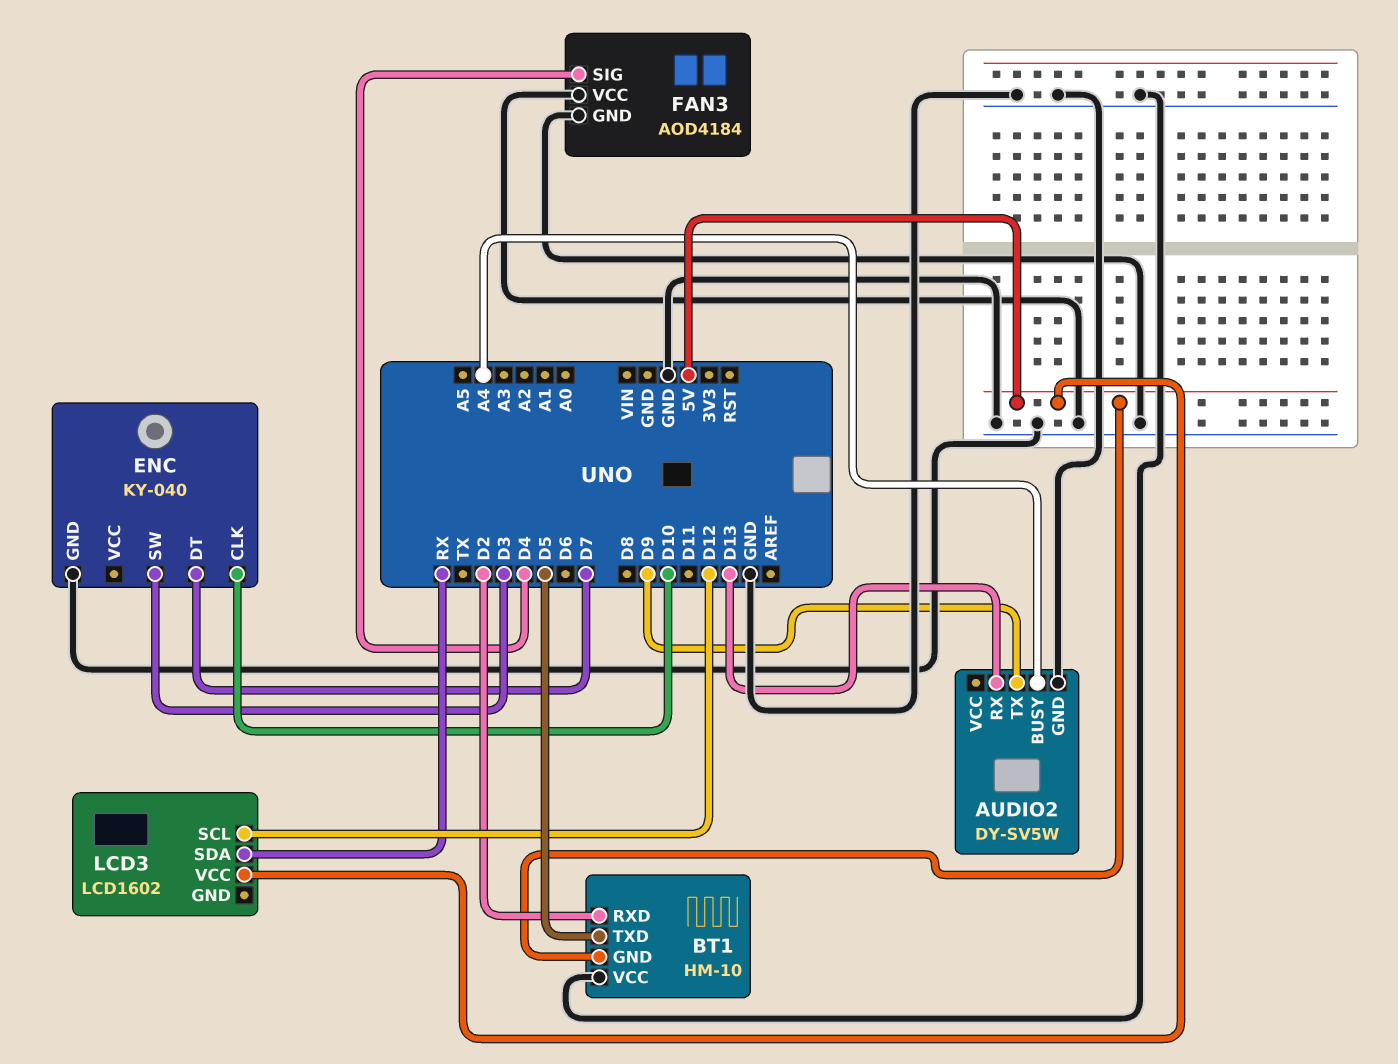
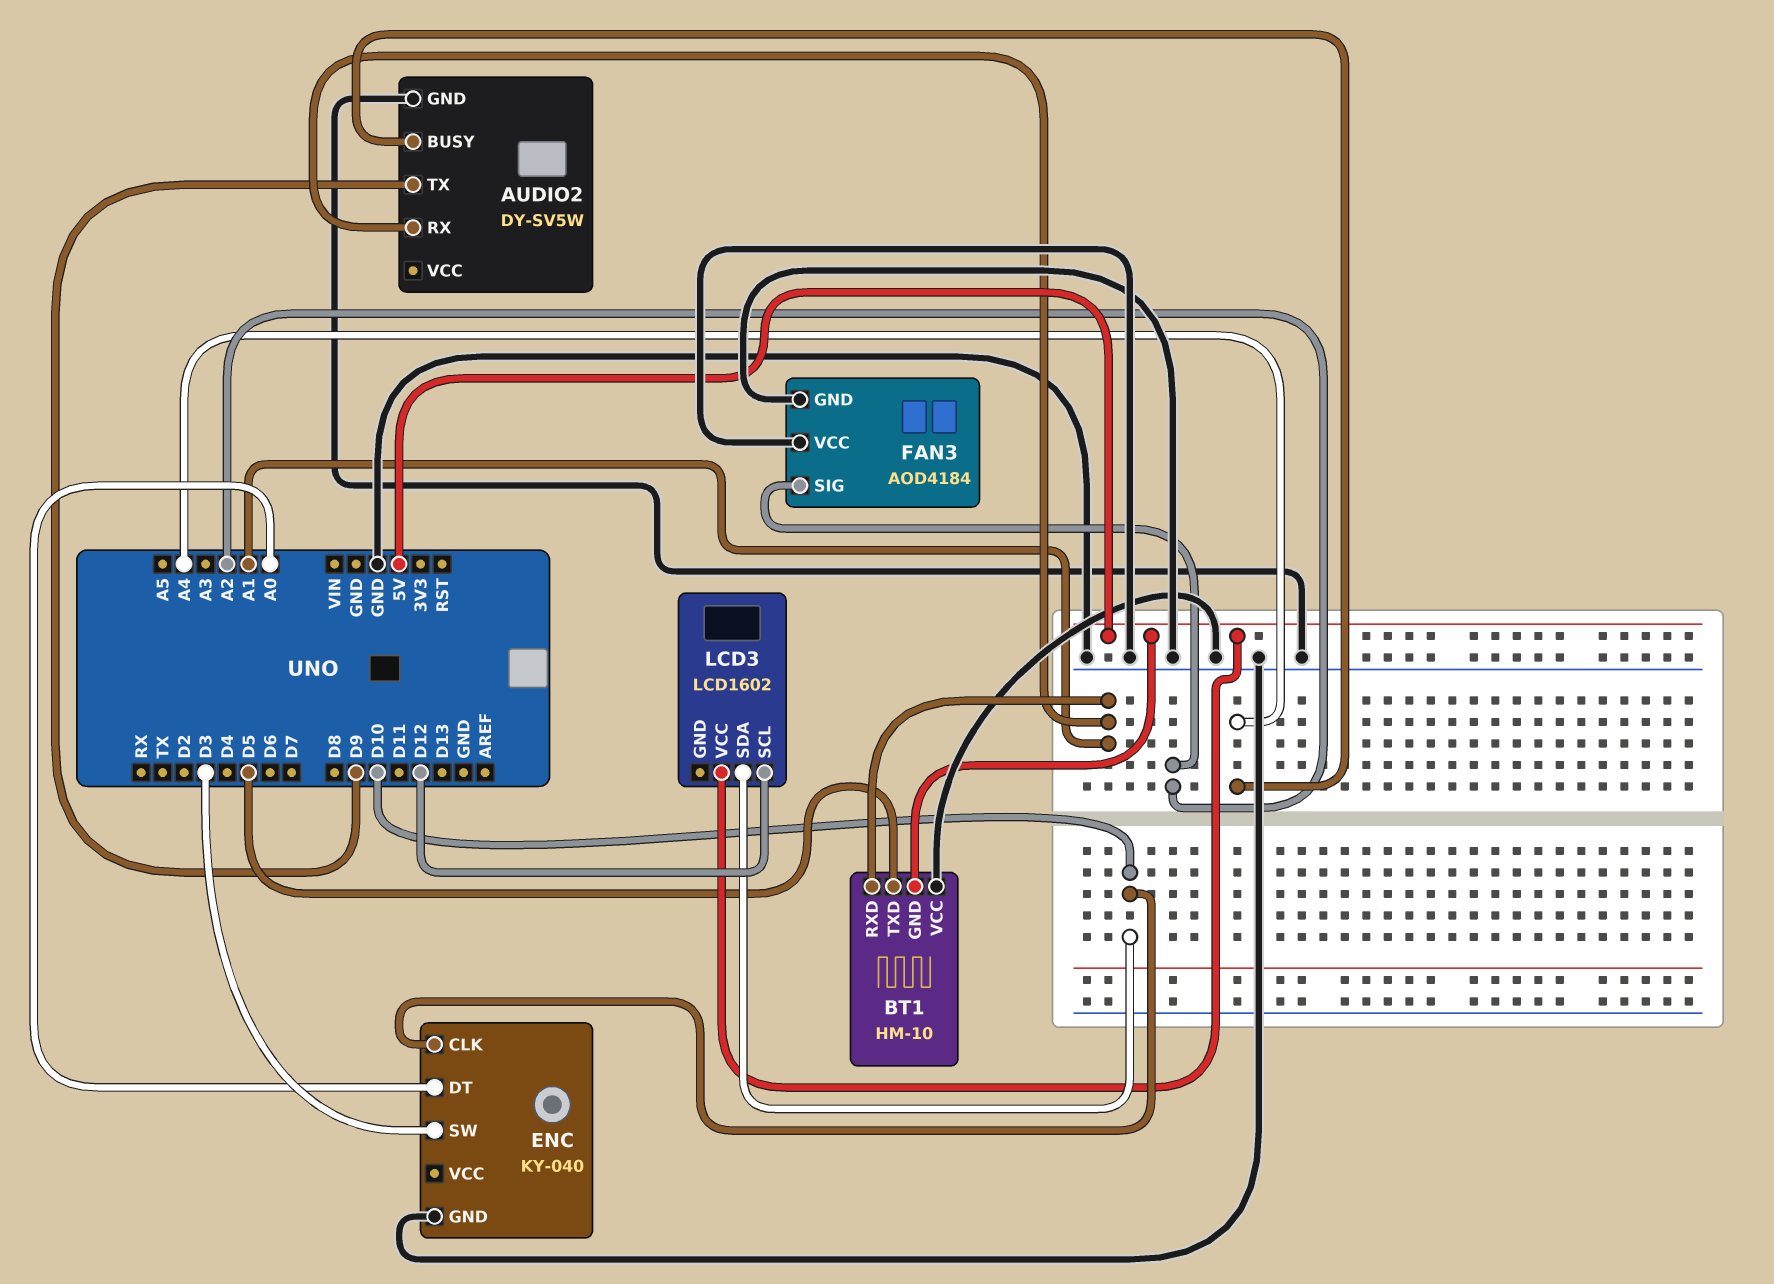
AUDIO2 pin RX: D13 -> A1
BT1 pin RXD: D2 -> A1
ENC pin DT: D7 -> A0
FAN3 pin SIG: D4 -> A2
LCD3 pin SDA: RX -> D10

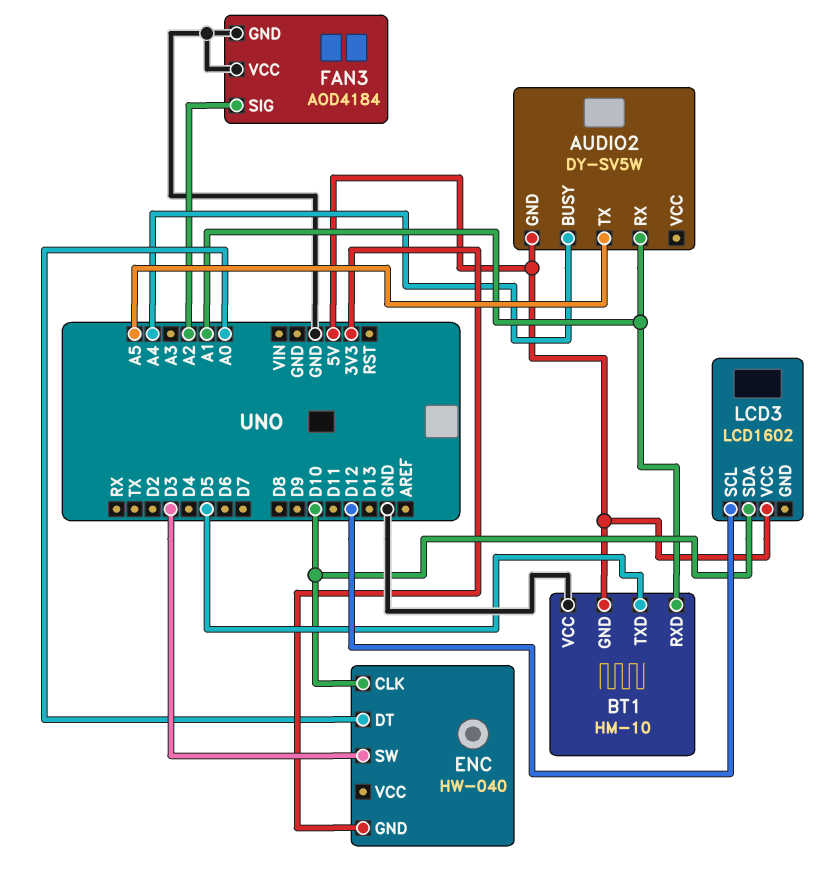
AUDIO2 pin GND: GND -> 5V
AUDIO2 pin TX: D9 -> A5
ENC: KY-040 -> HW-040
ENC pin GND: GND -> 3V3

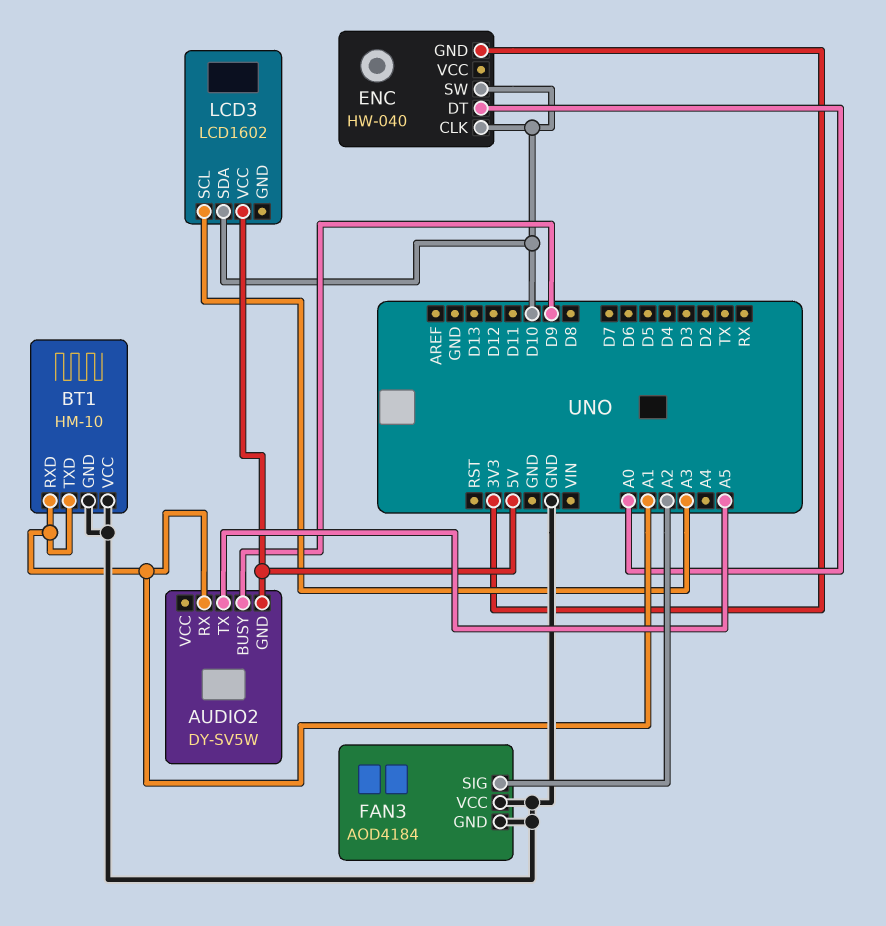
AUDIO2 pin BUSY: A4 -> D9
BT1 pin GND: 5V -> GND
BT1 pin TXD: D5 -> A1
ENC pin SW: D3 -> D10
LCD3 pin SCL: D12 -> A3

